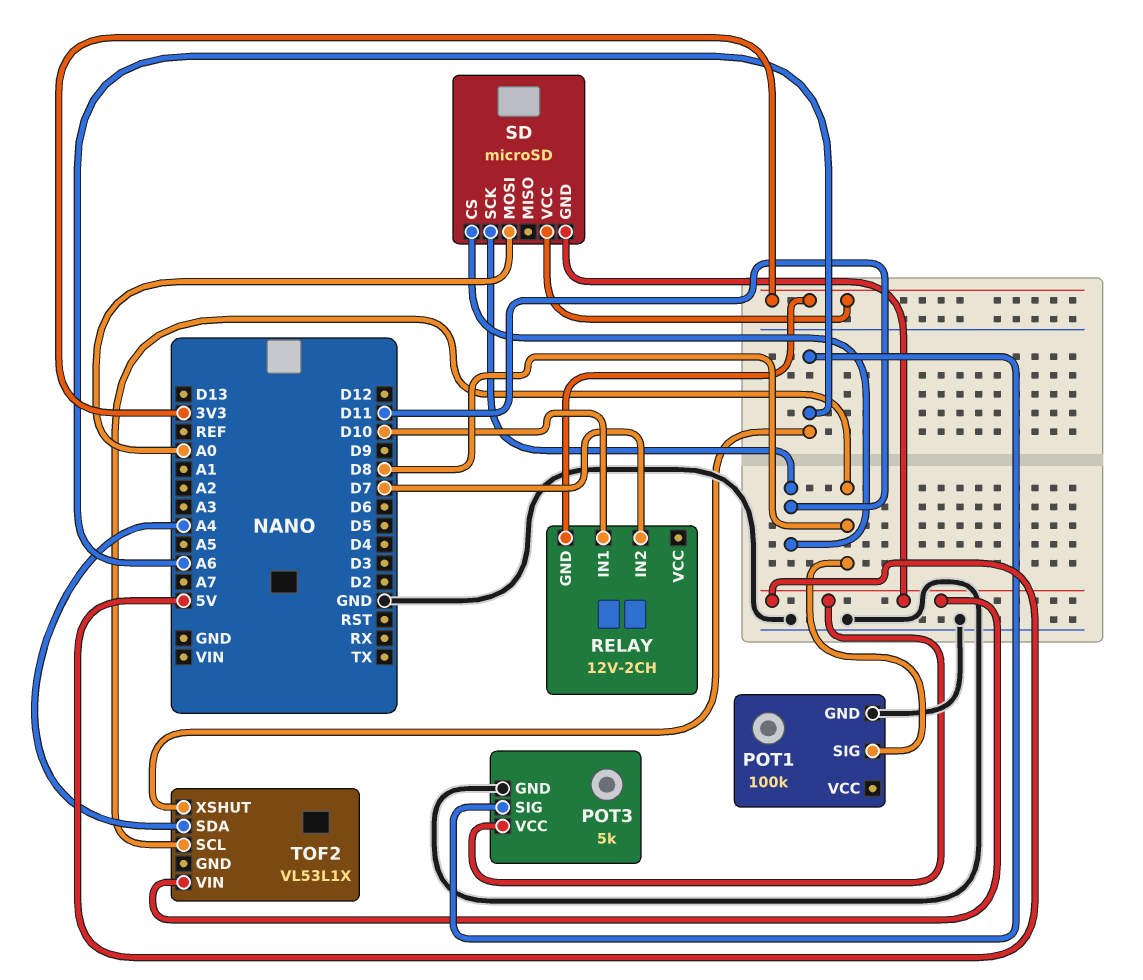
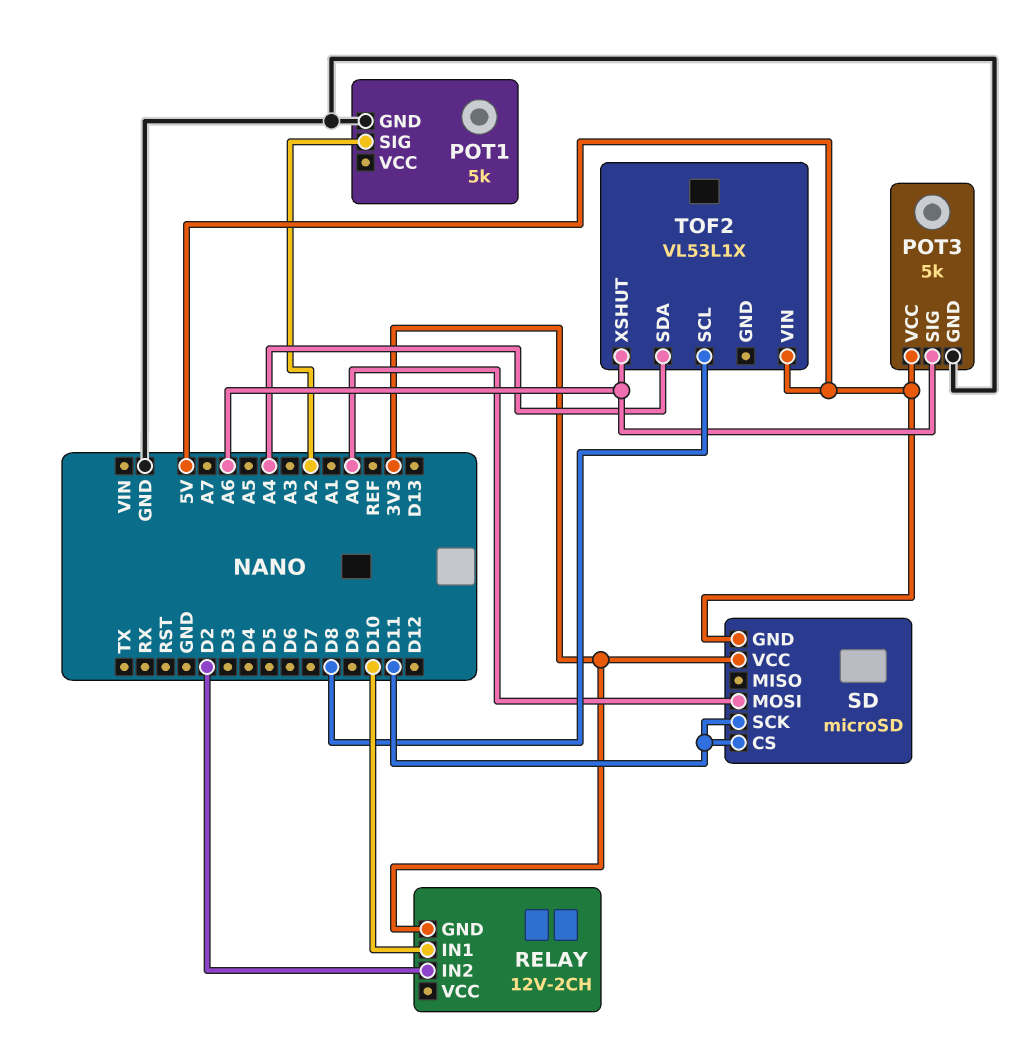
POT1: 100k -> 5k
POT1 pin SIG: D8 -> A2
RELAY pin IN2: D7 -> D2

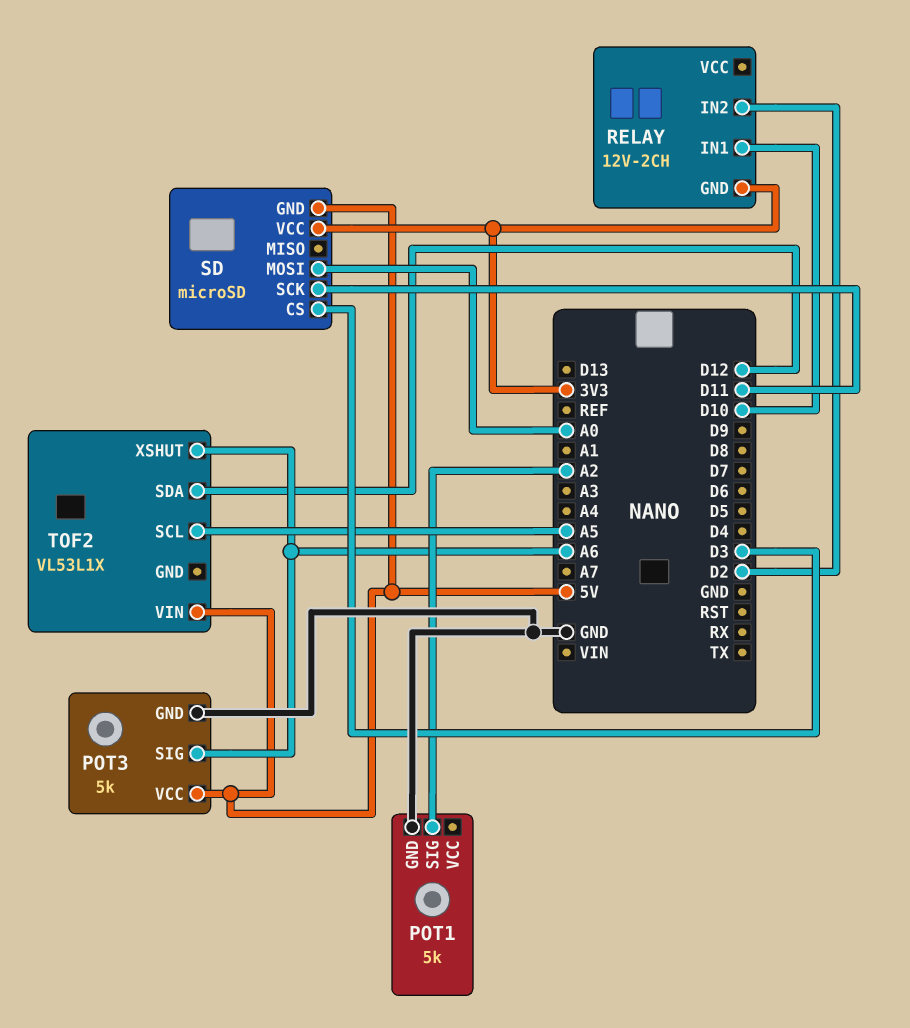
SD pin CS: D11 -> D3
TOF2 pin SCL: D8 -> A5
TOF2 pin SDA: A4 -> D12

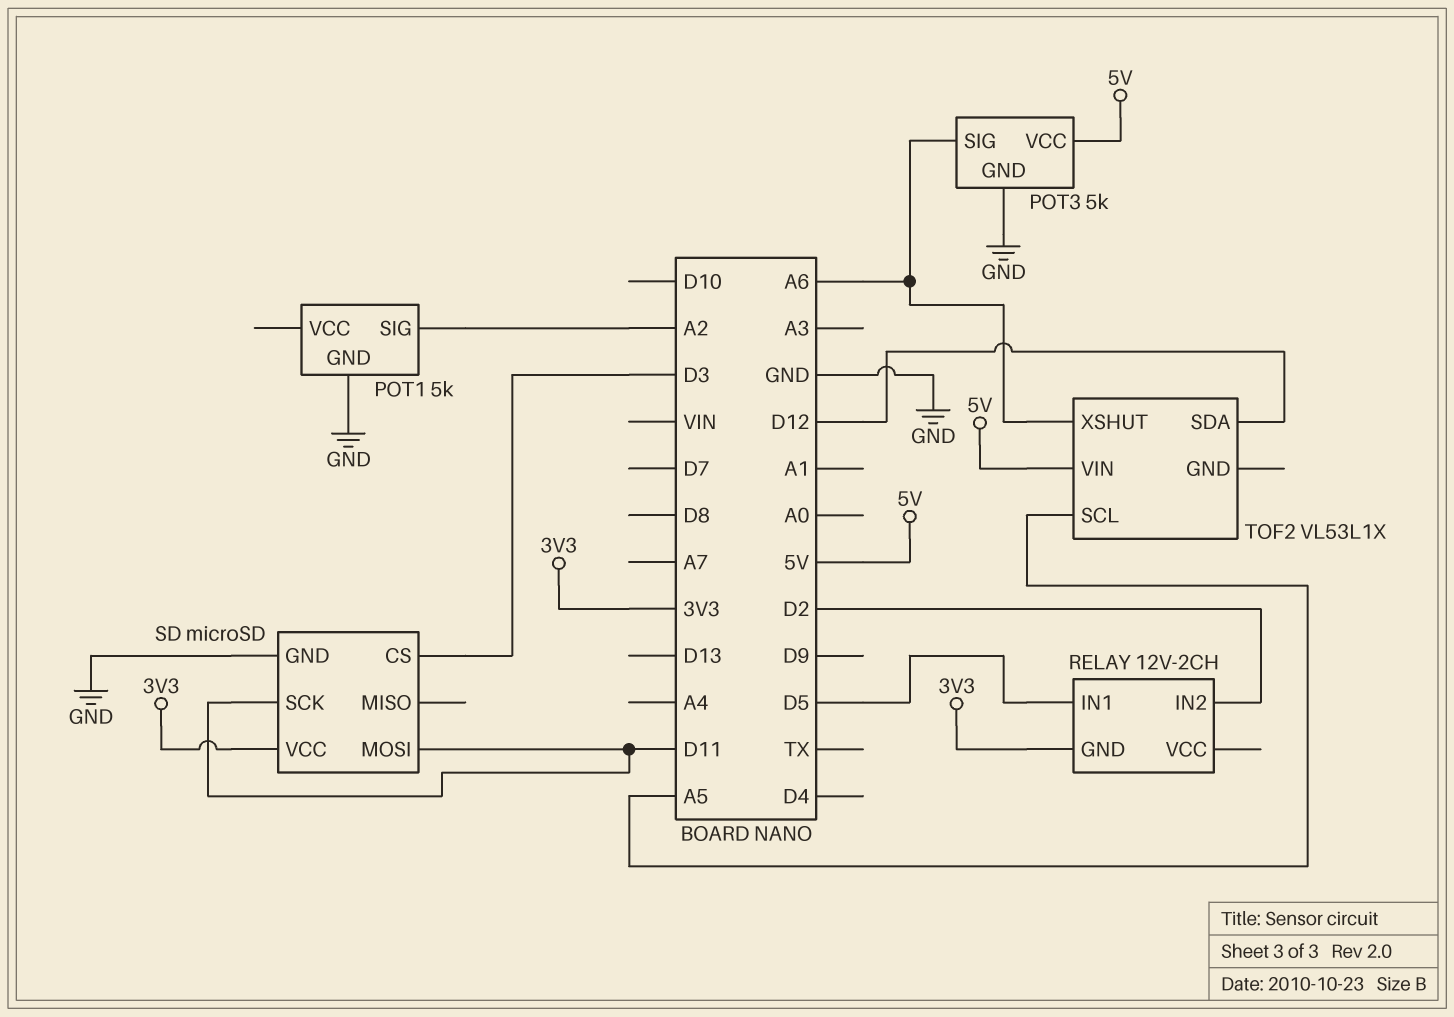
RELAY pin IN1: D10 -> D5
SD pin GND: 5V -> GND
SD pin MOSI: A0 -> D11

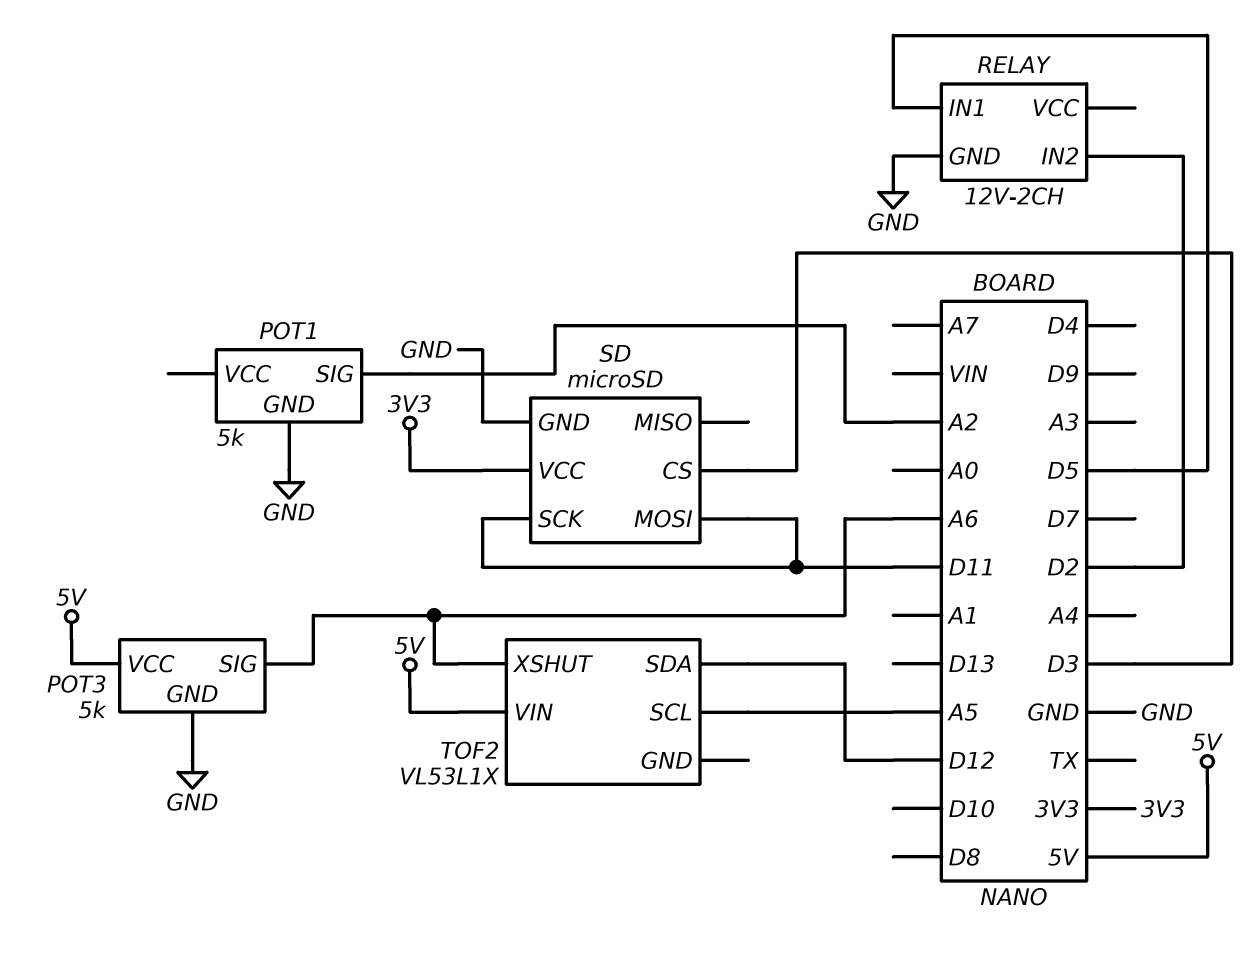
RELAY pin GND: 3V3 -> GND

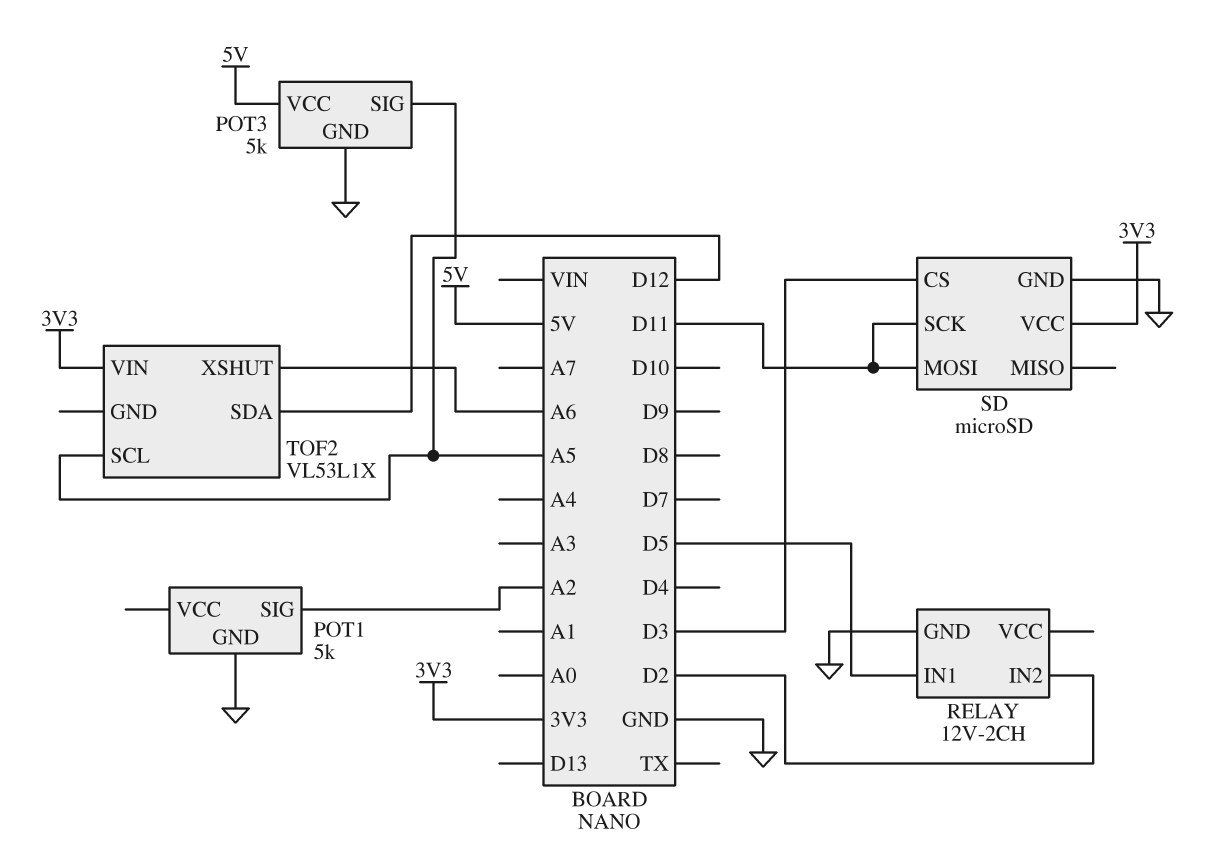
POT3 pin SIG: A6 -> A5
TOF2 pin VIN: 5V -> 3V3

